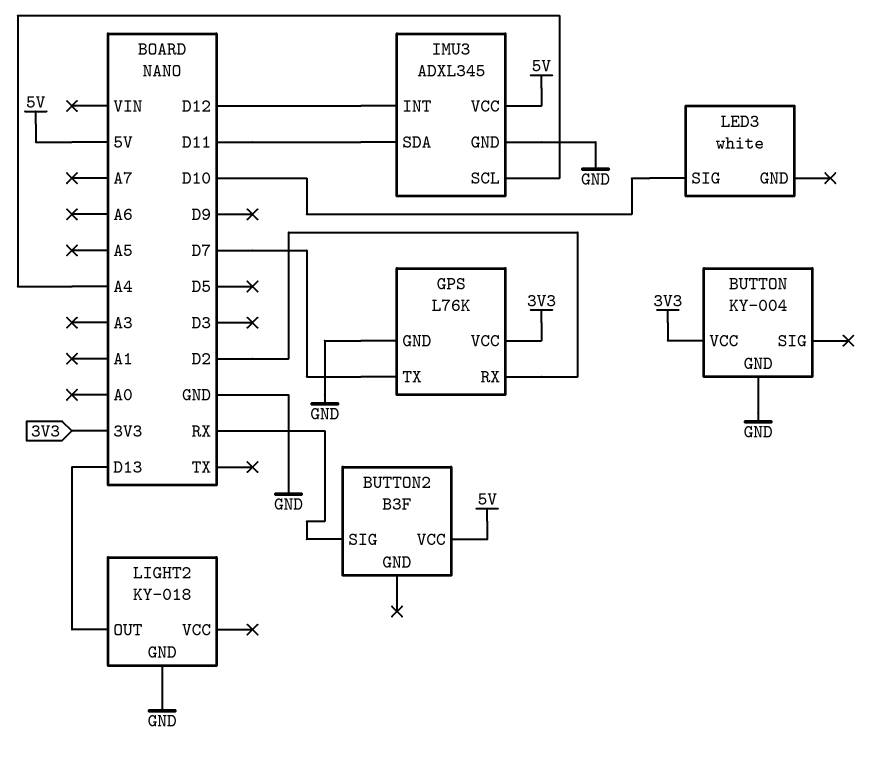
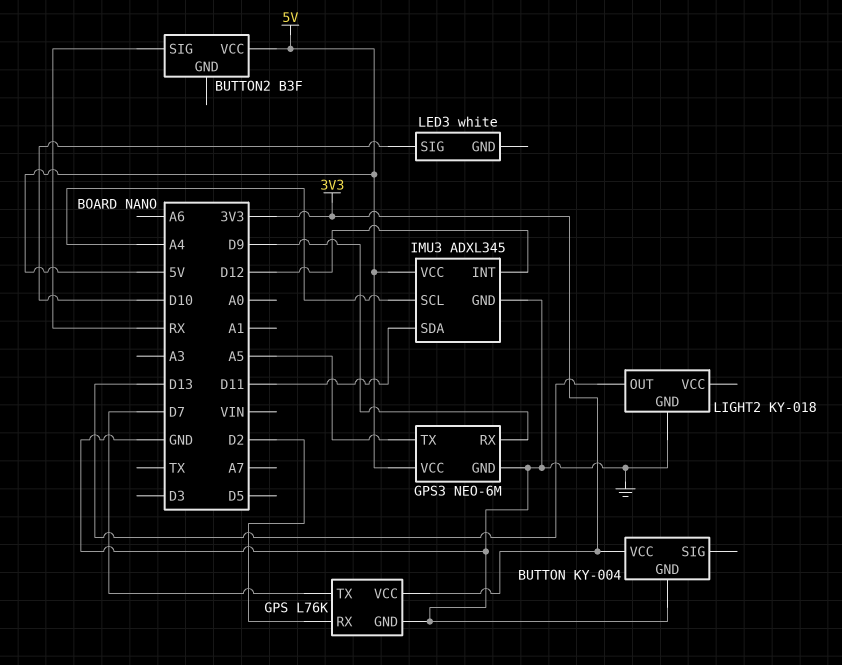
GPS3: none -> NEO-6M
GPS3 pin GND: none -> GND
GPS3 pin RX: none -> D9
GPS3 pin TX: none -> A5
GPS3 pin VCC: none -> 5V

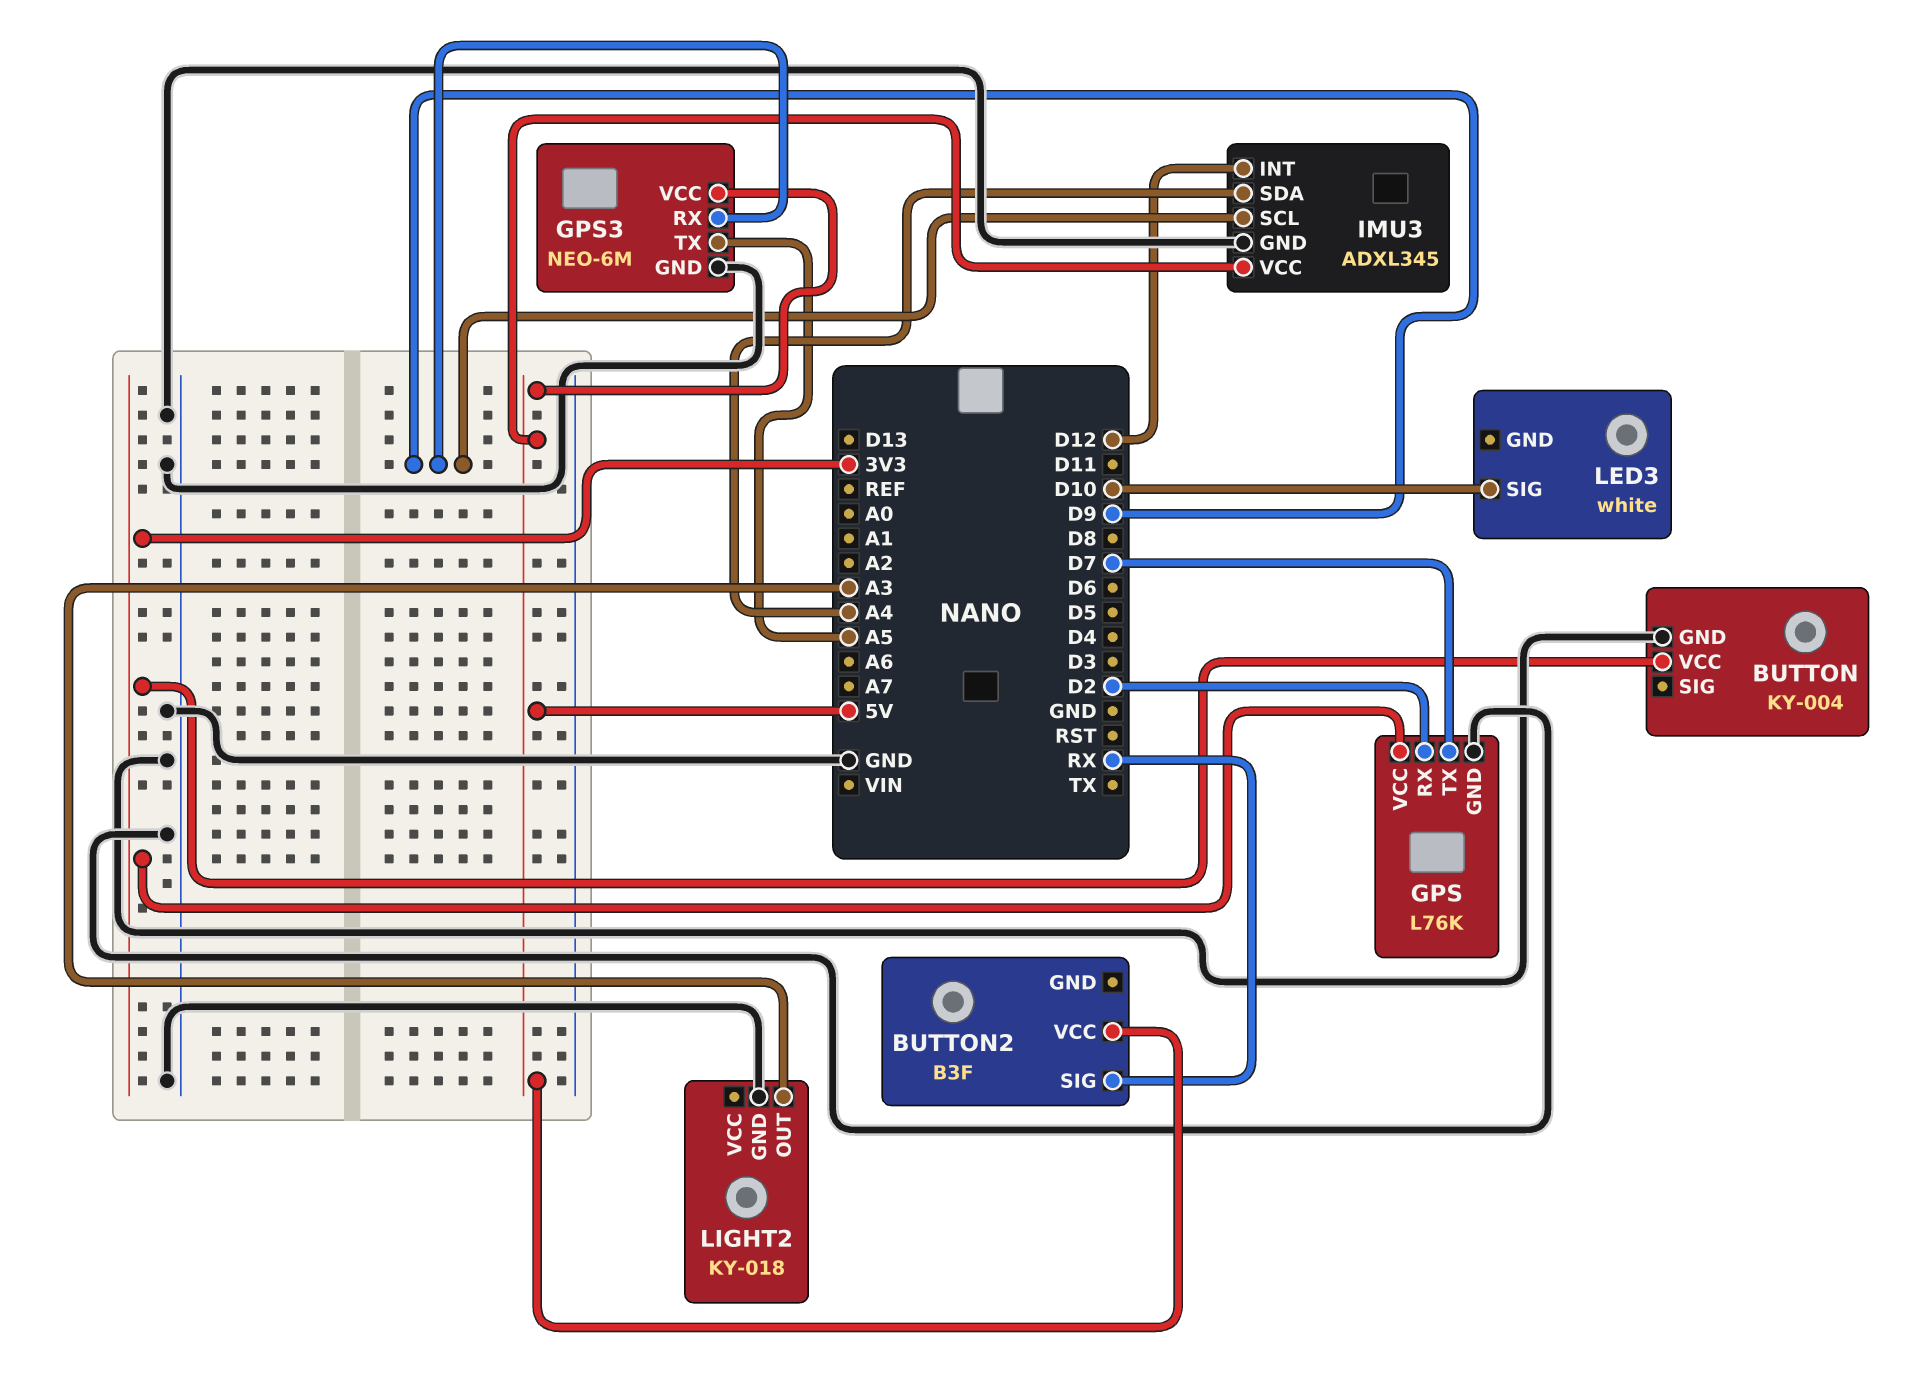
IMU3 pin SCL: A4 -> D9
IMU3 pin SDA: D11 -> A4
LIGHT2 pin OUT: D13 -> A3

